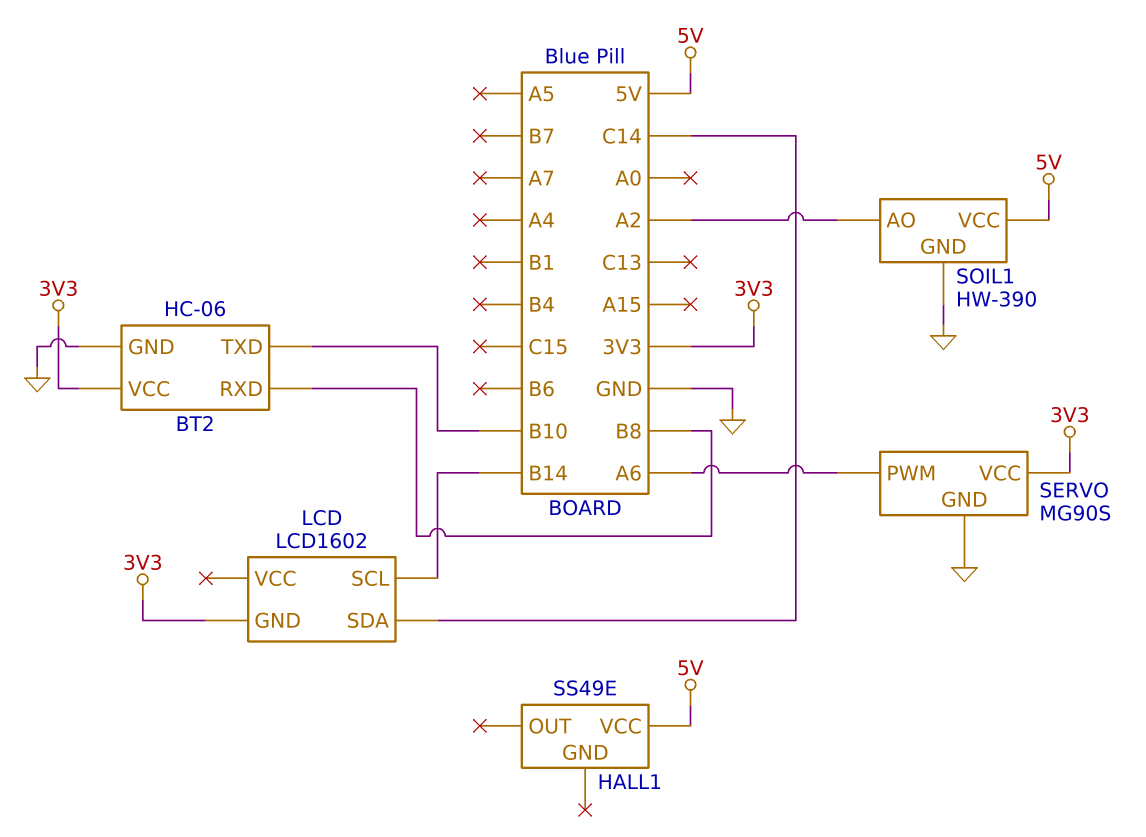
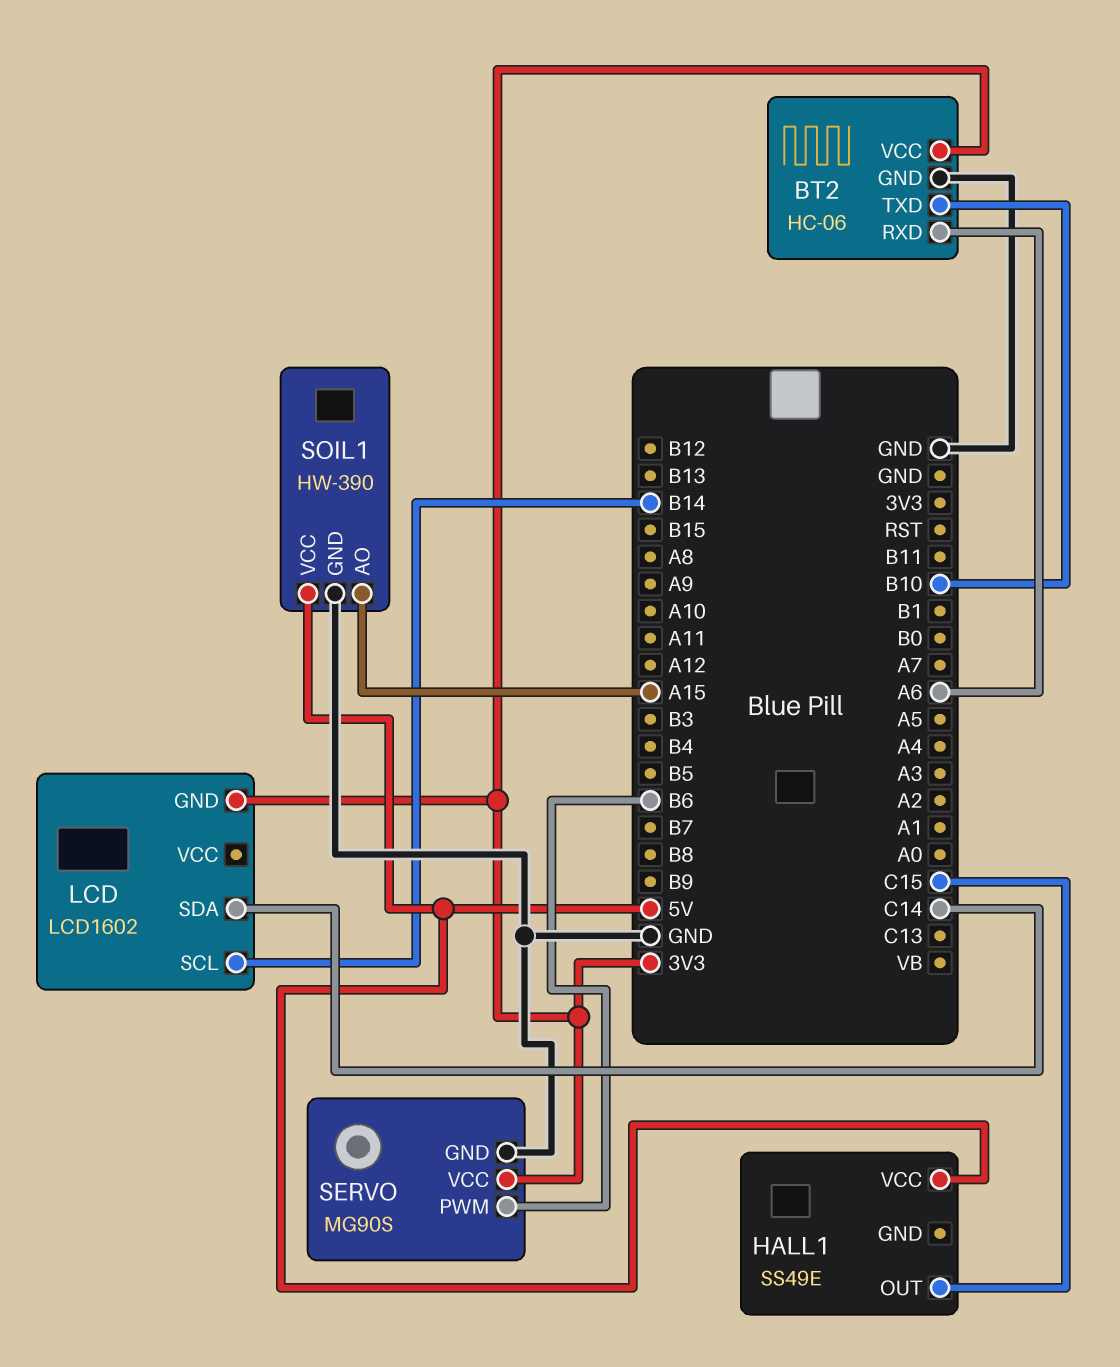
BT2 pin RXD: B8 -> A6
HALL1 pin OUT: none -> C15
SERVO pin PWM: A6 -> B6
SOIL1 pin AO: A2 -> A15

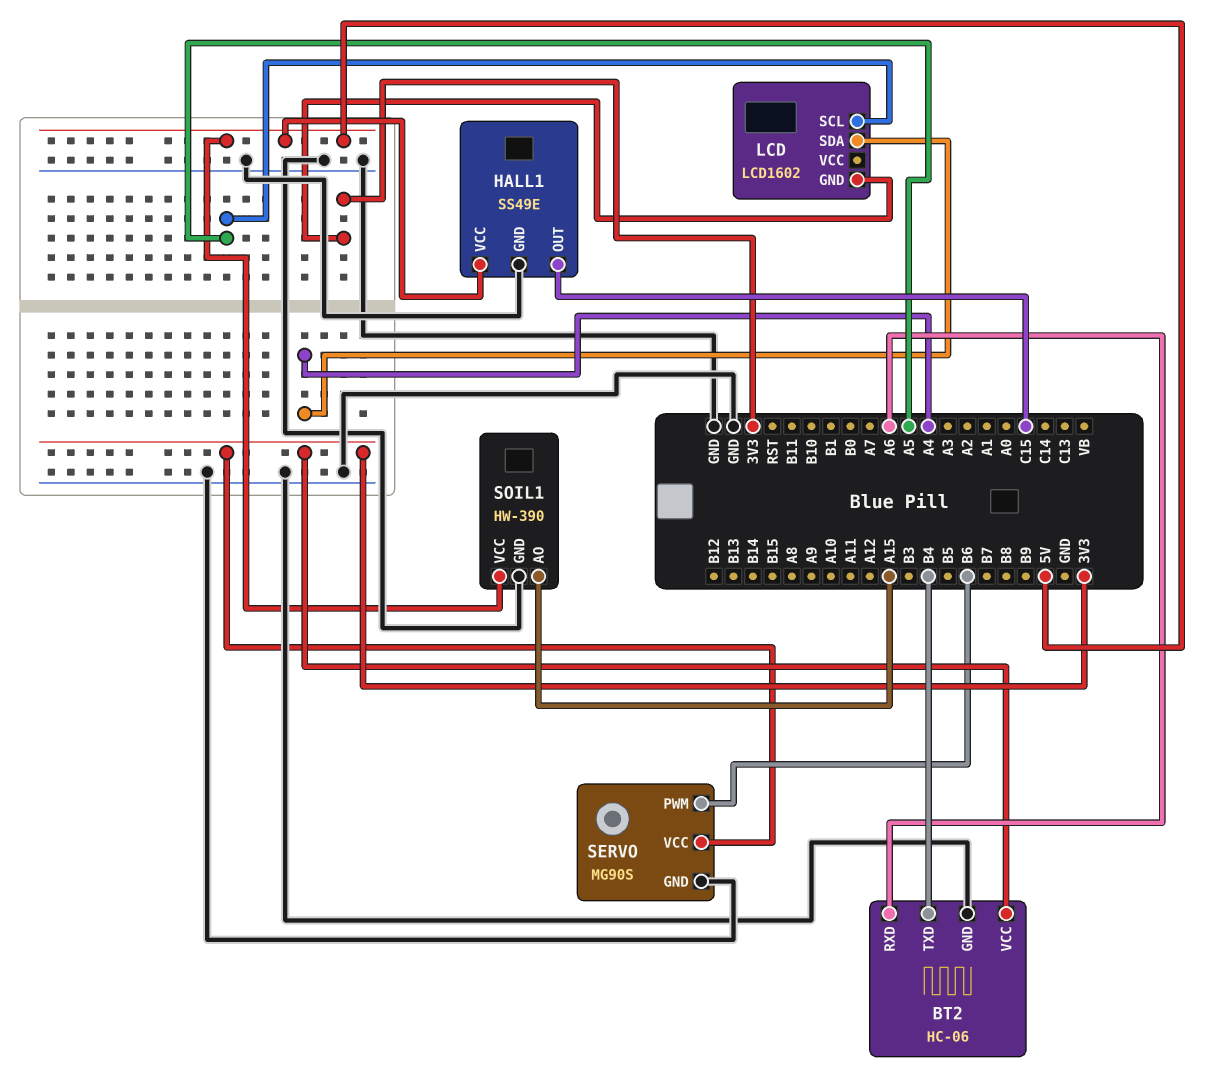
BT2 pin TXD: B10 -> B4
HALL1 pin GND: none -> GND
LCD pin SCL: B14 -> A5
LCD pin SDA: C14 -> A4

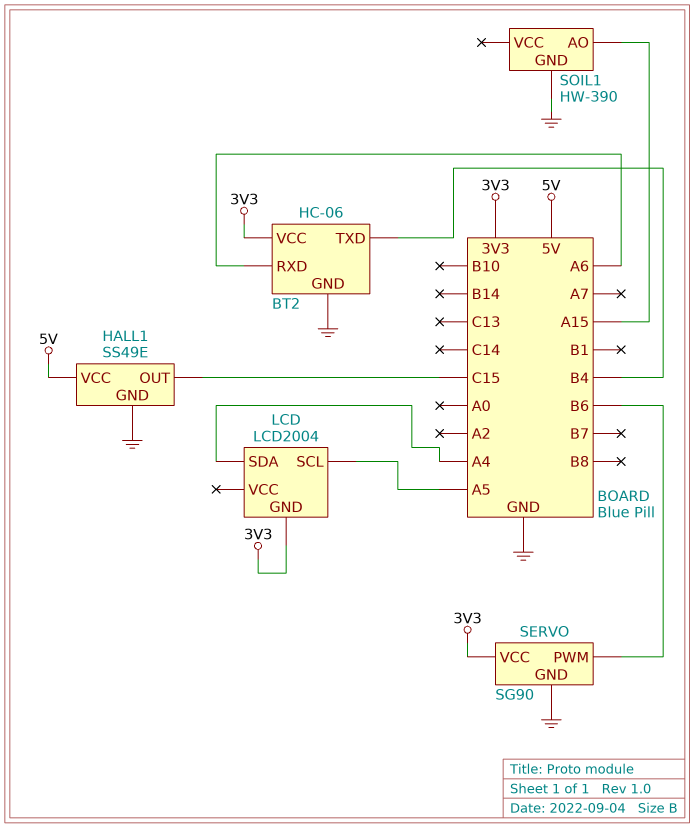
LCD: LCD1602 -> LCD2004
SERVO: MG90S -> SG90
SOIL1 pin VCC: 5V -> none

